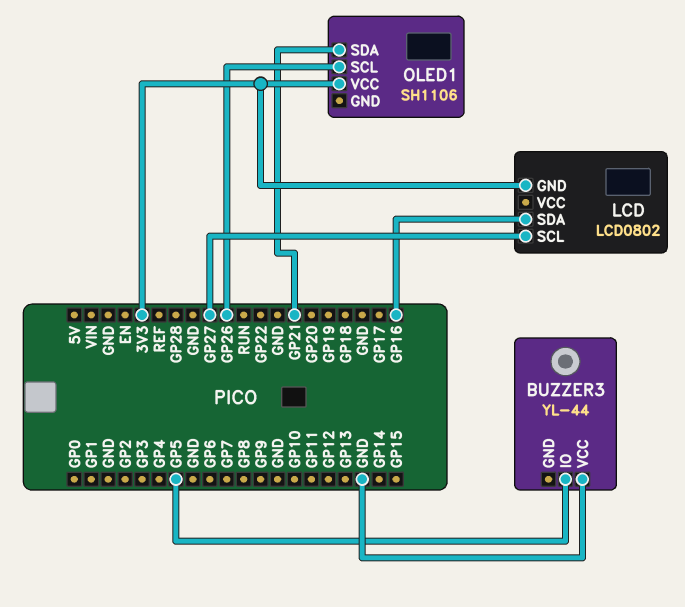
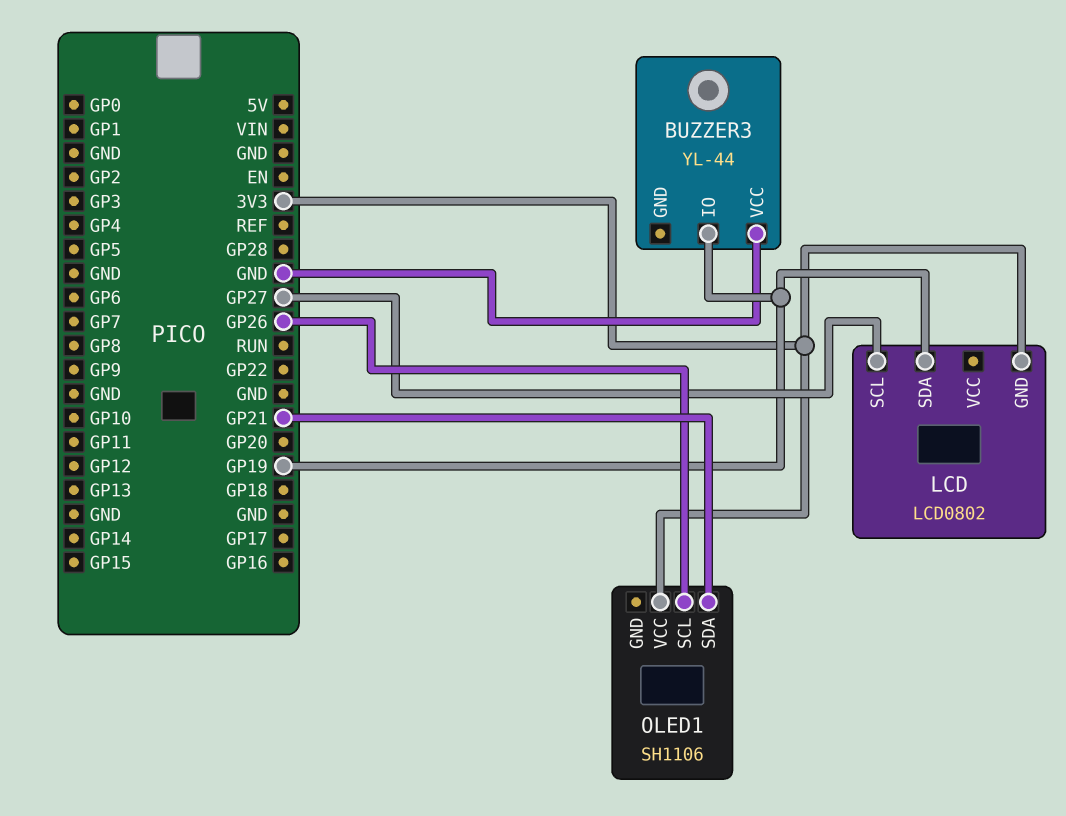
BUZZER3 pin IO: GP5 -> GP19
LCD pin SDA: GP16 -> GP19

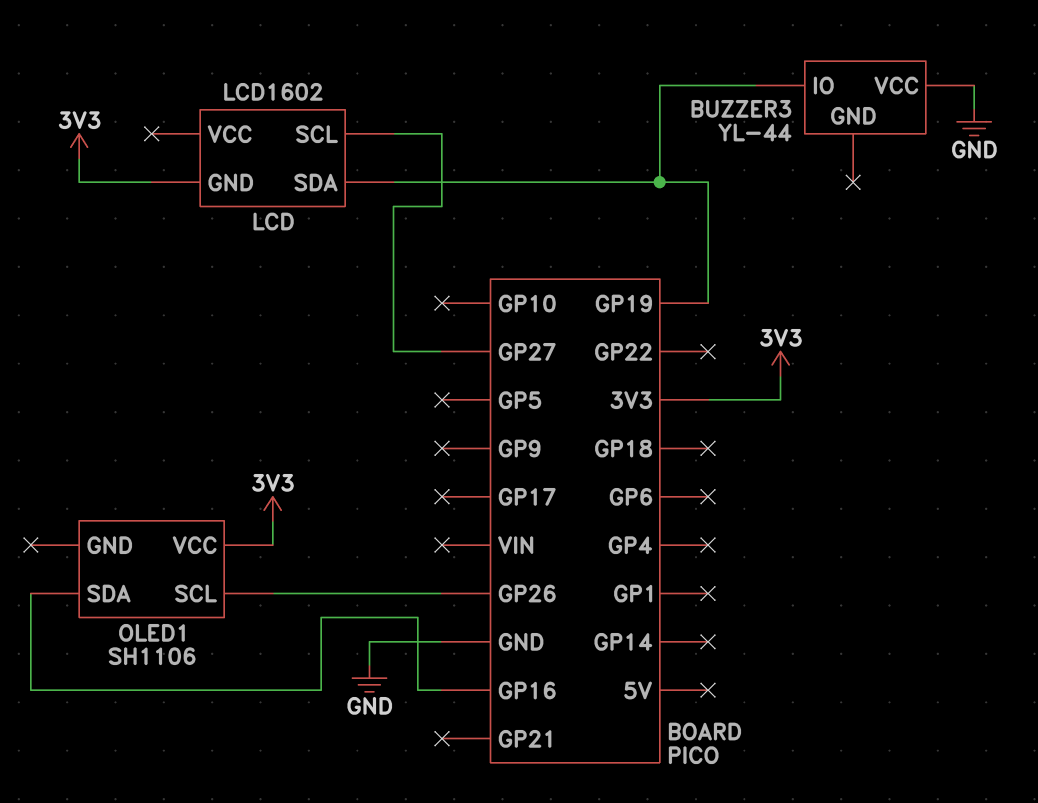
LCD: LCD0802 -> LCD1602
OLED1 pin SDA: GP21 -> GP16

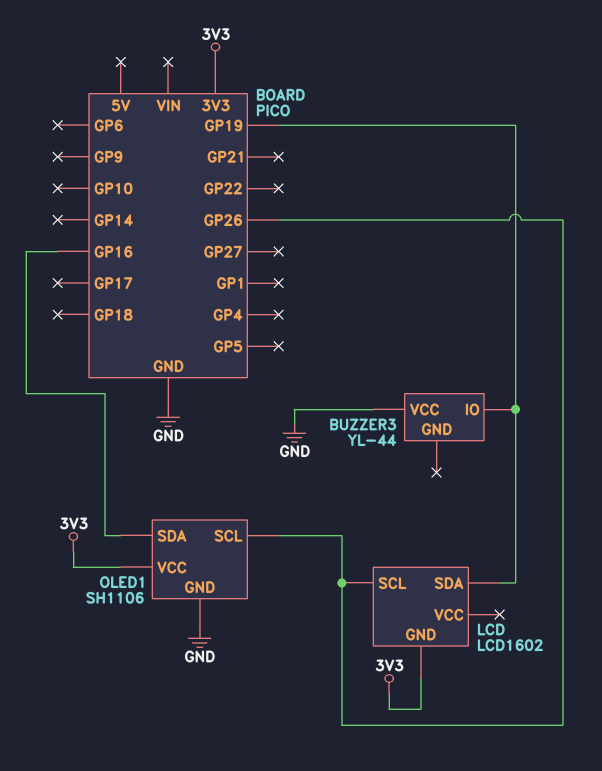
LCD pin SCL: GP27 -> GP26
OLED1 pin GND: none -> GND

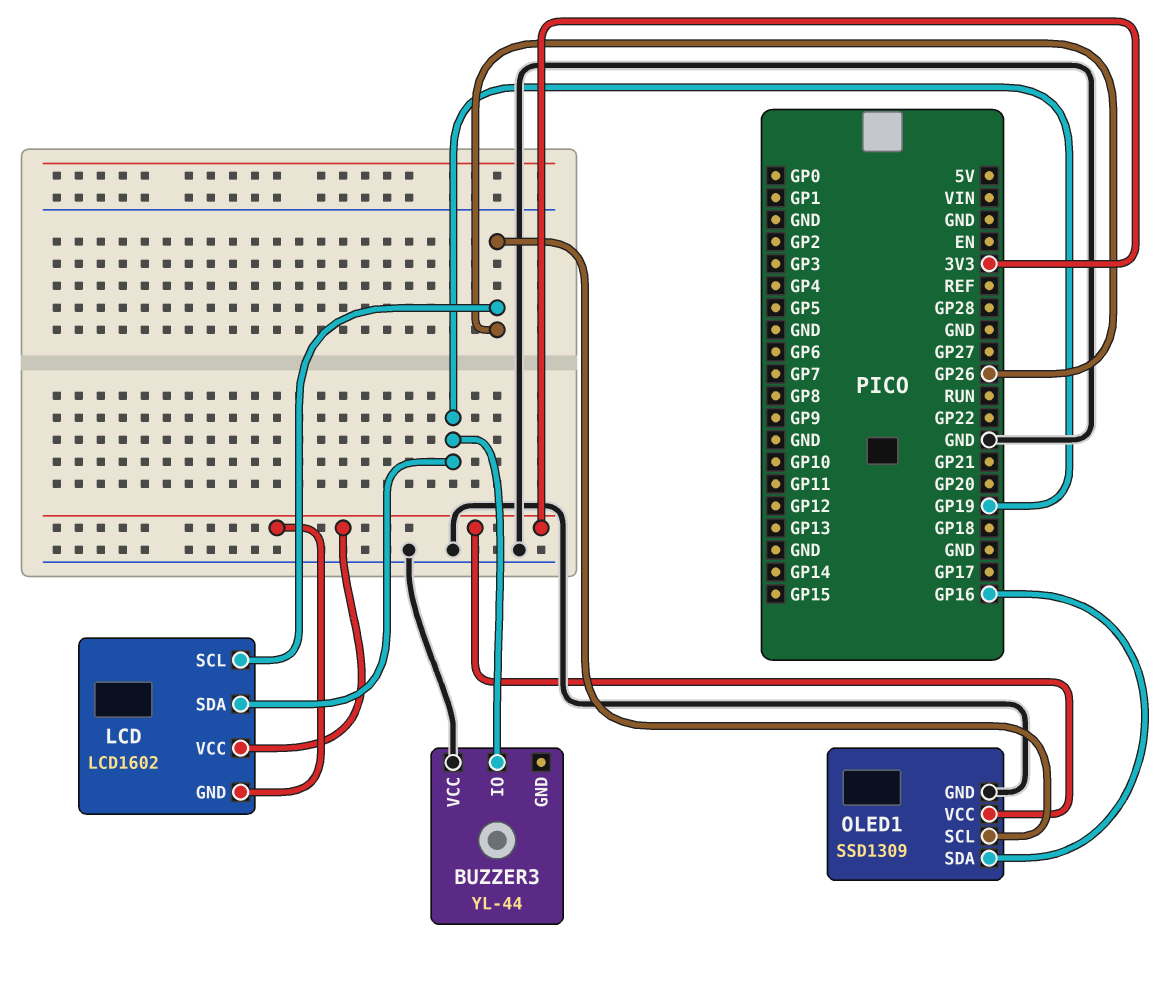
LCD pin VCC: none -> 3V3
OLED1: SH1106 -> SSD1309

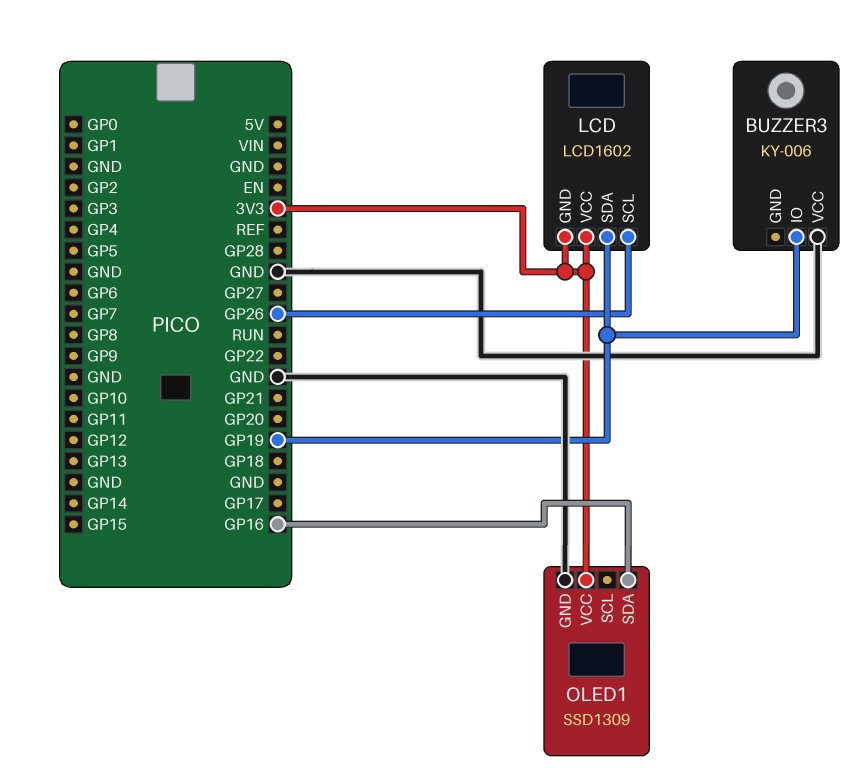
BUZZER3: YL-44 -> KY-006
OLED1 pin SCL: GP26 -> none

